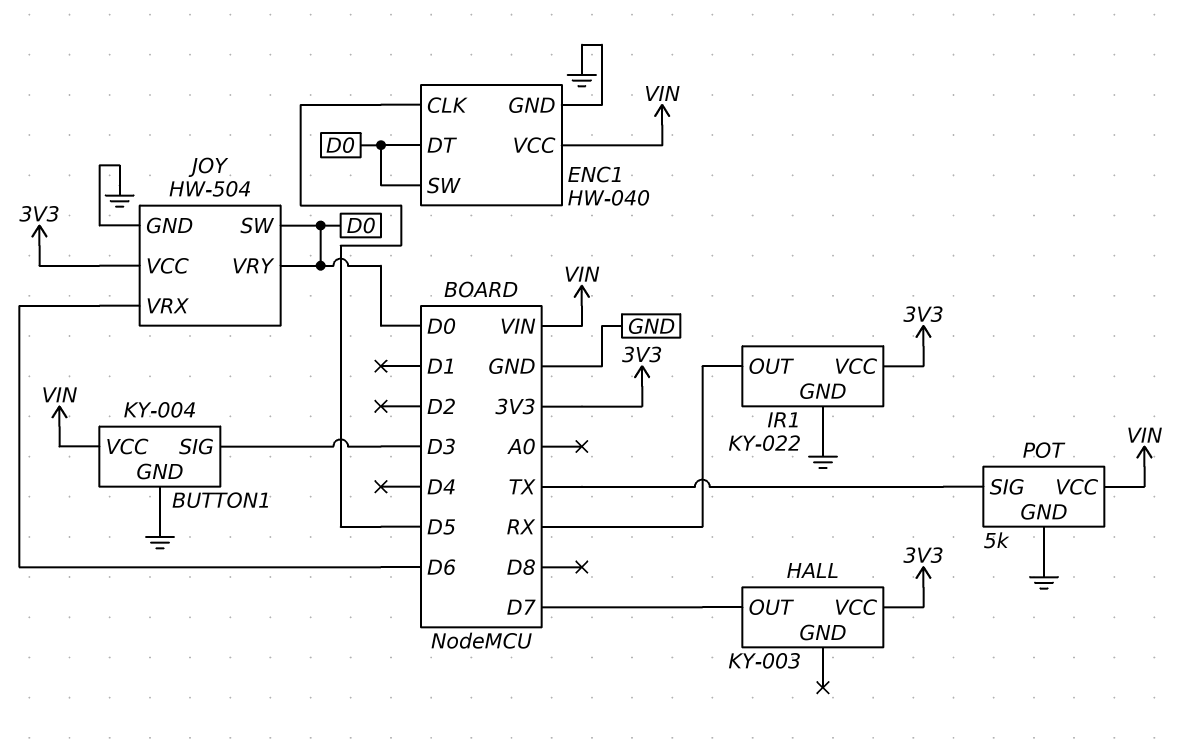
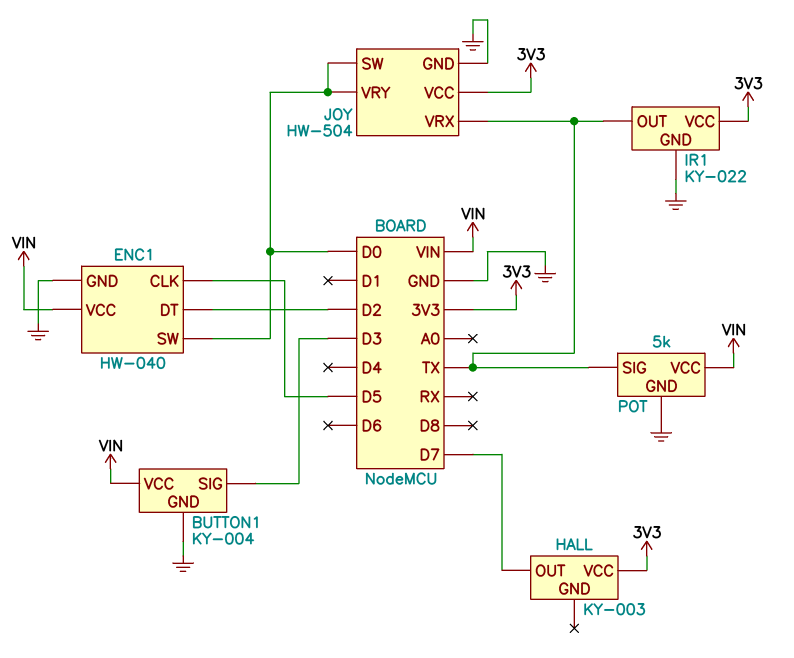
ENC1 pin DT: D0 -> D2
IR1 pin OUT: RX -> TX
JOY pin VRX: D6 -> TX

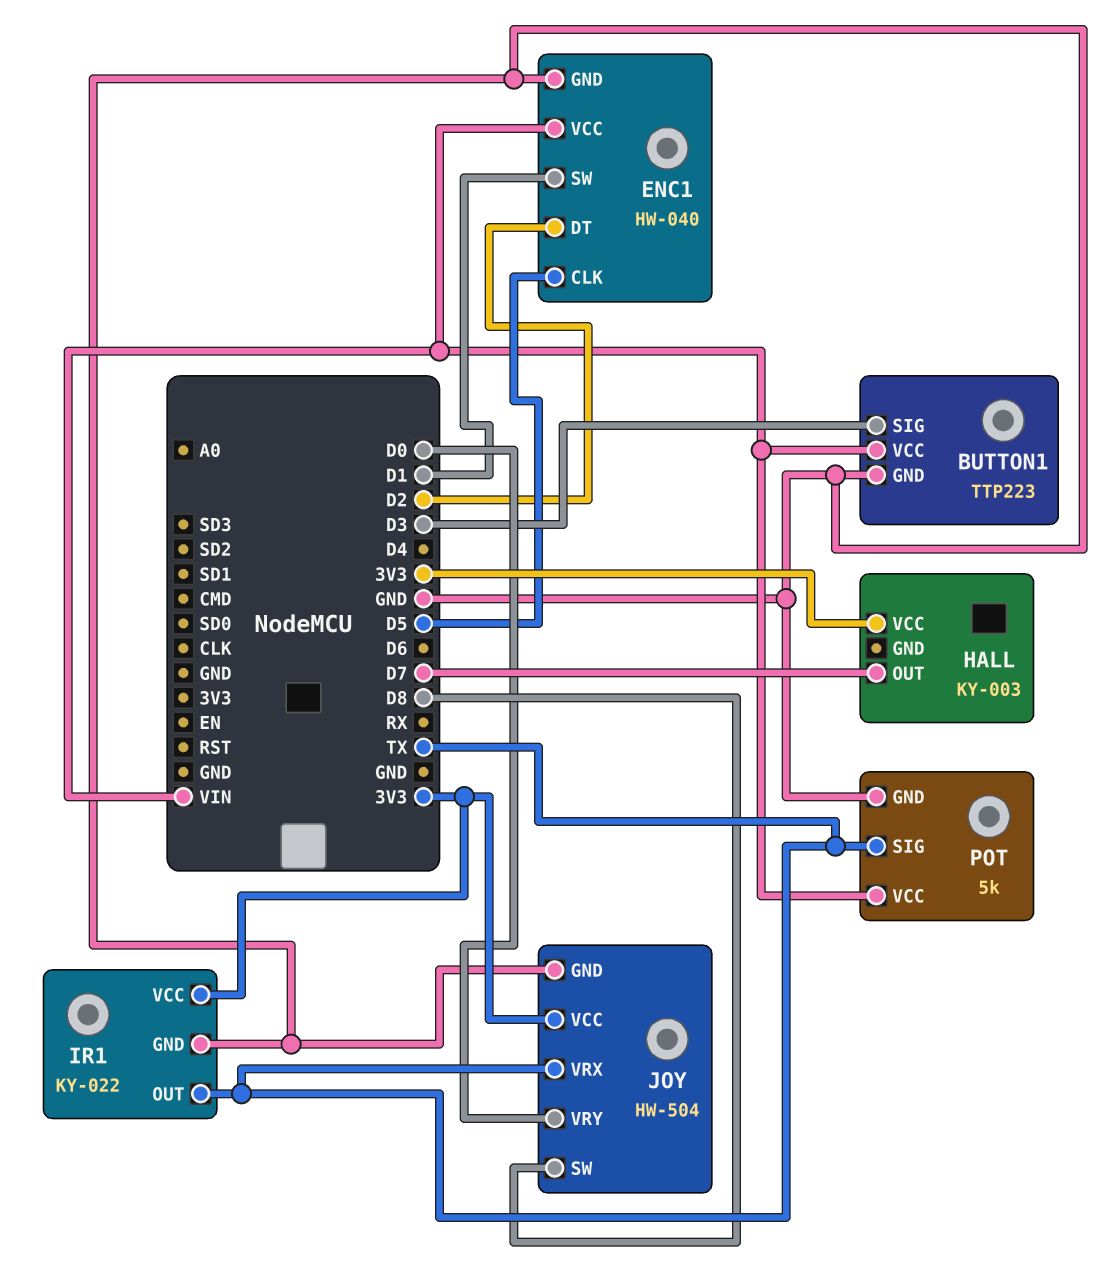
BUTTON1: KY-004 -> TTP223
ENC1 pin SW: D0 -> D1
JOY pin SW: D0 -> D8

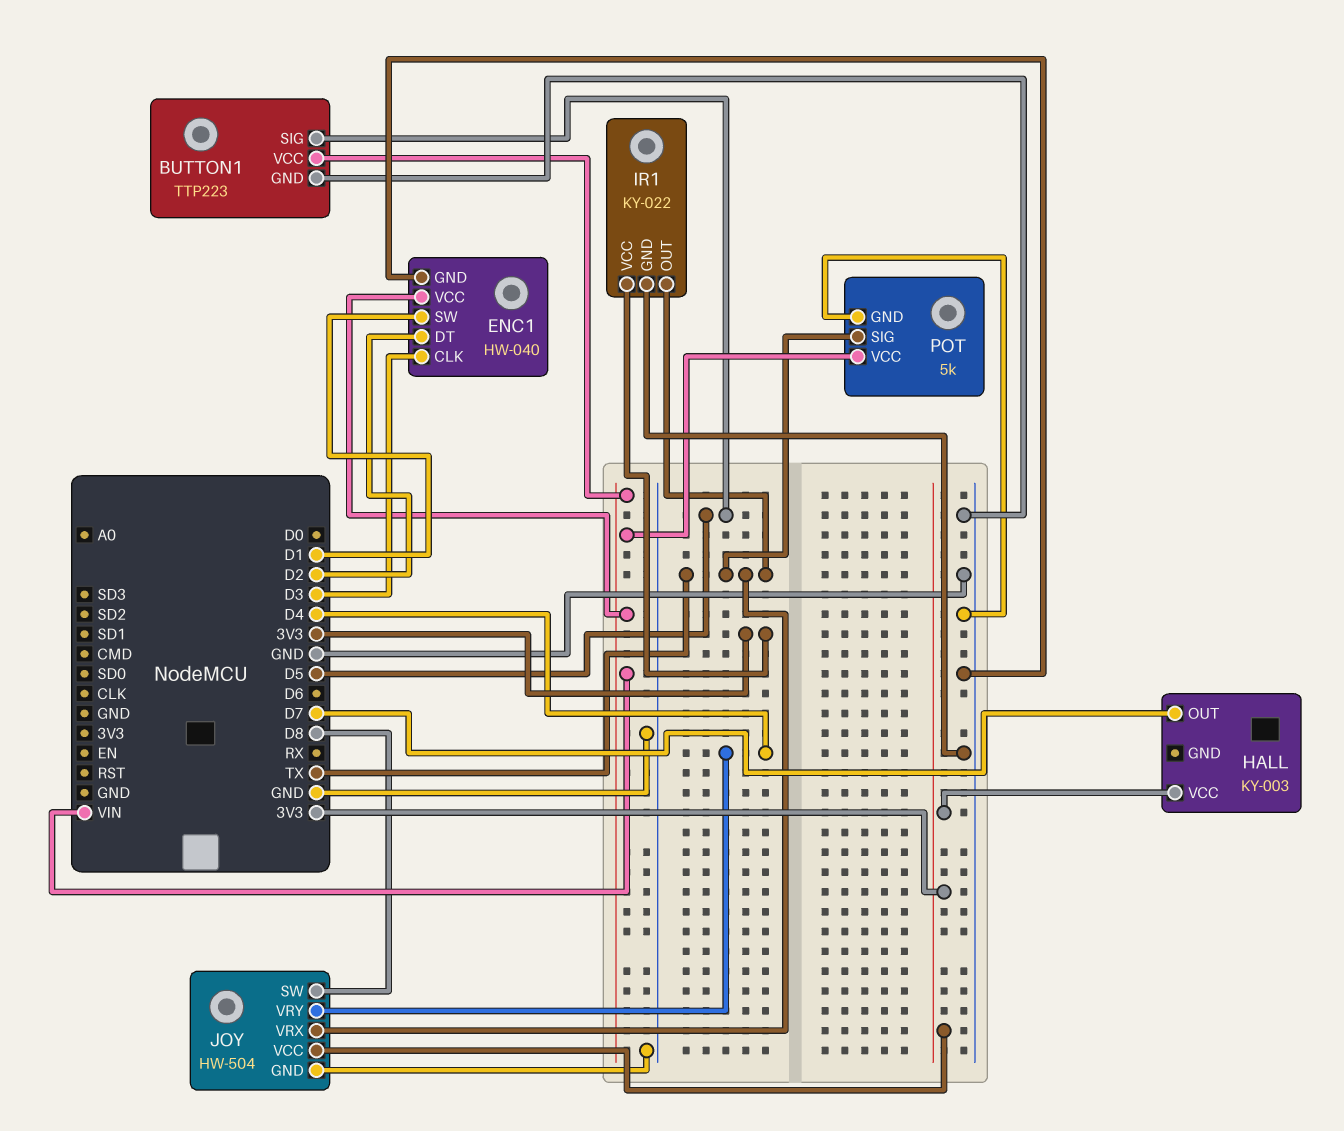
BUTTON1 pin SIG: D3 -> D5
ENC1 pin CLK: D5 -> D3
JOY pin VRY: D0 -> D4

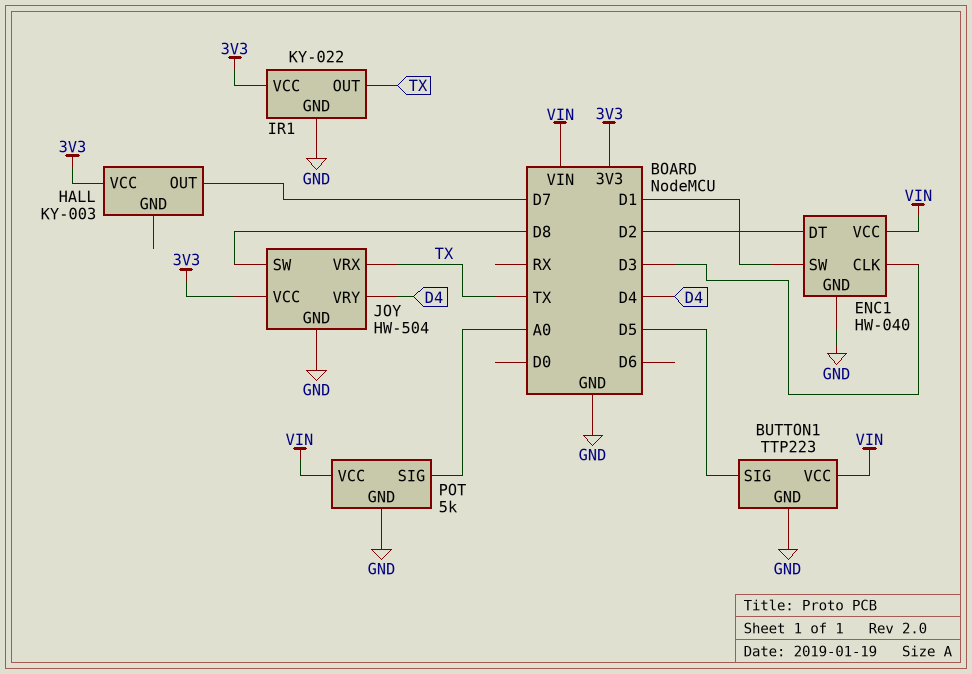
POT pin SIG: TX -> A0

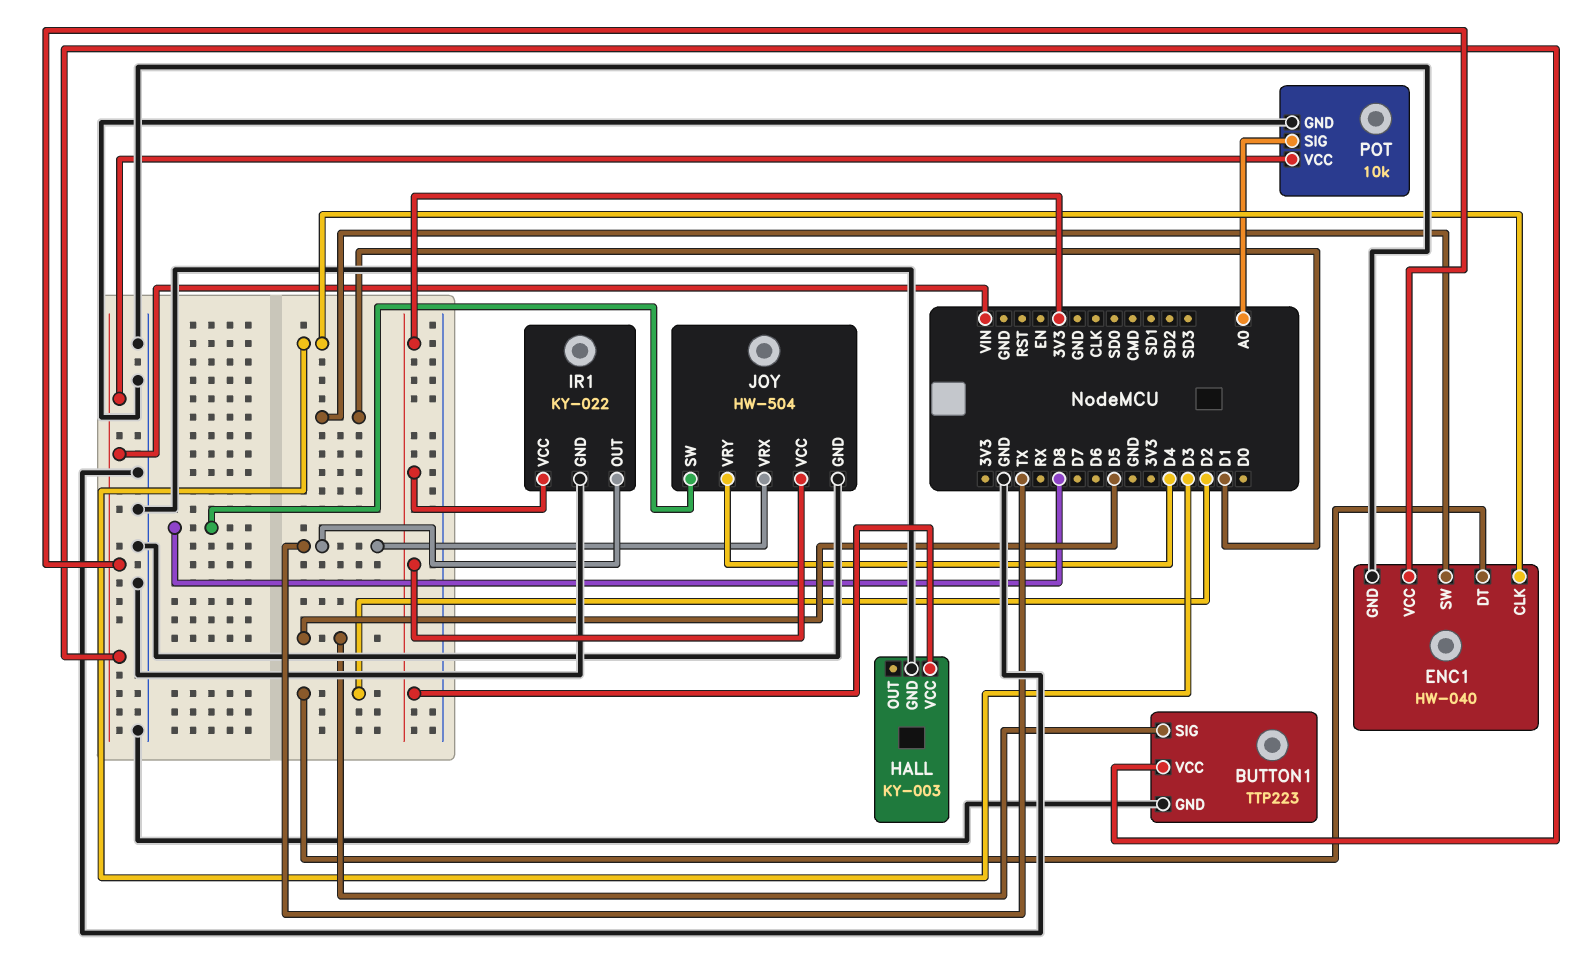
HALL pin GND: none -> GND
HALL pin OUT: D7 -> none
POT: 5k -> 10k

